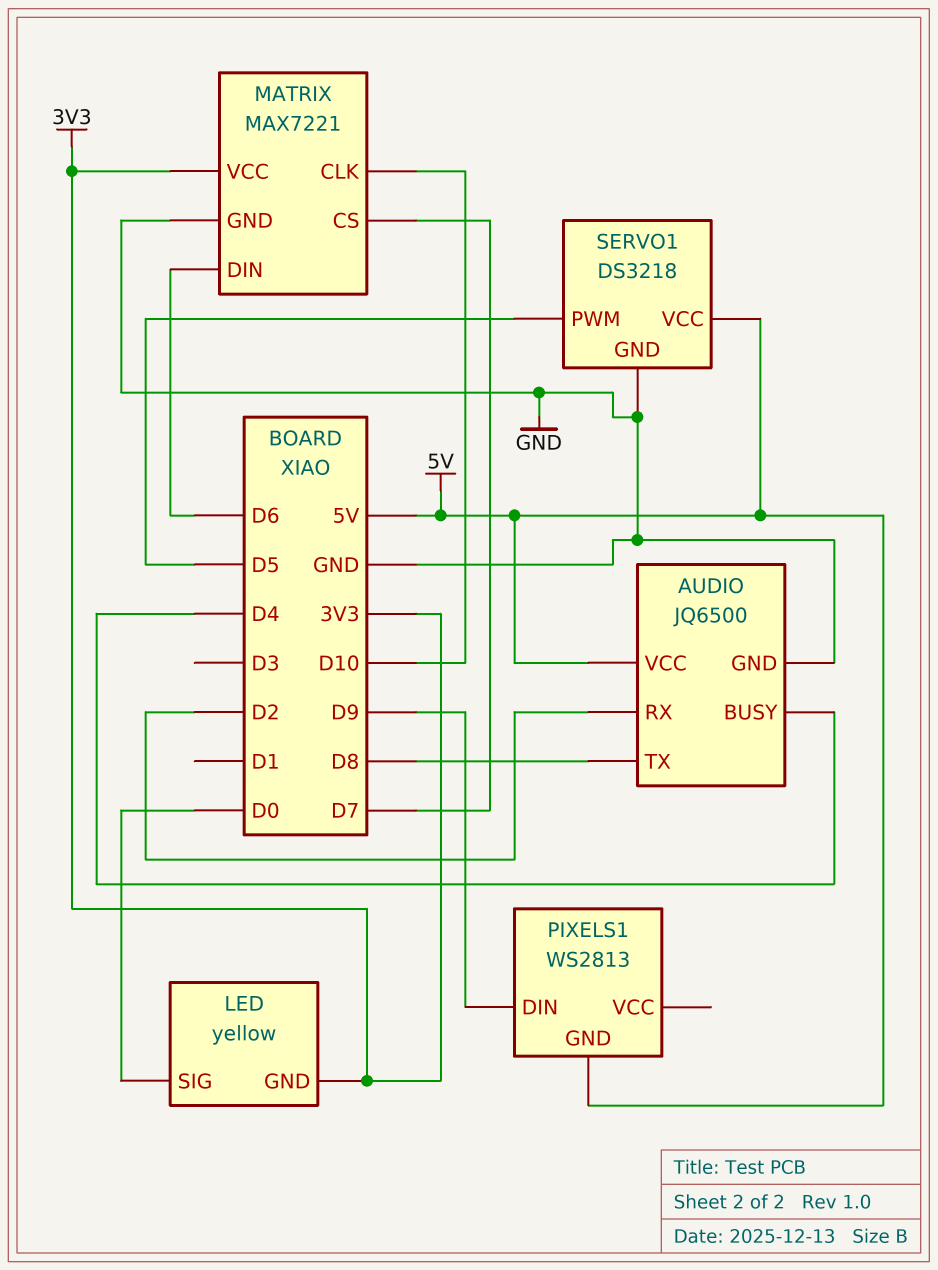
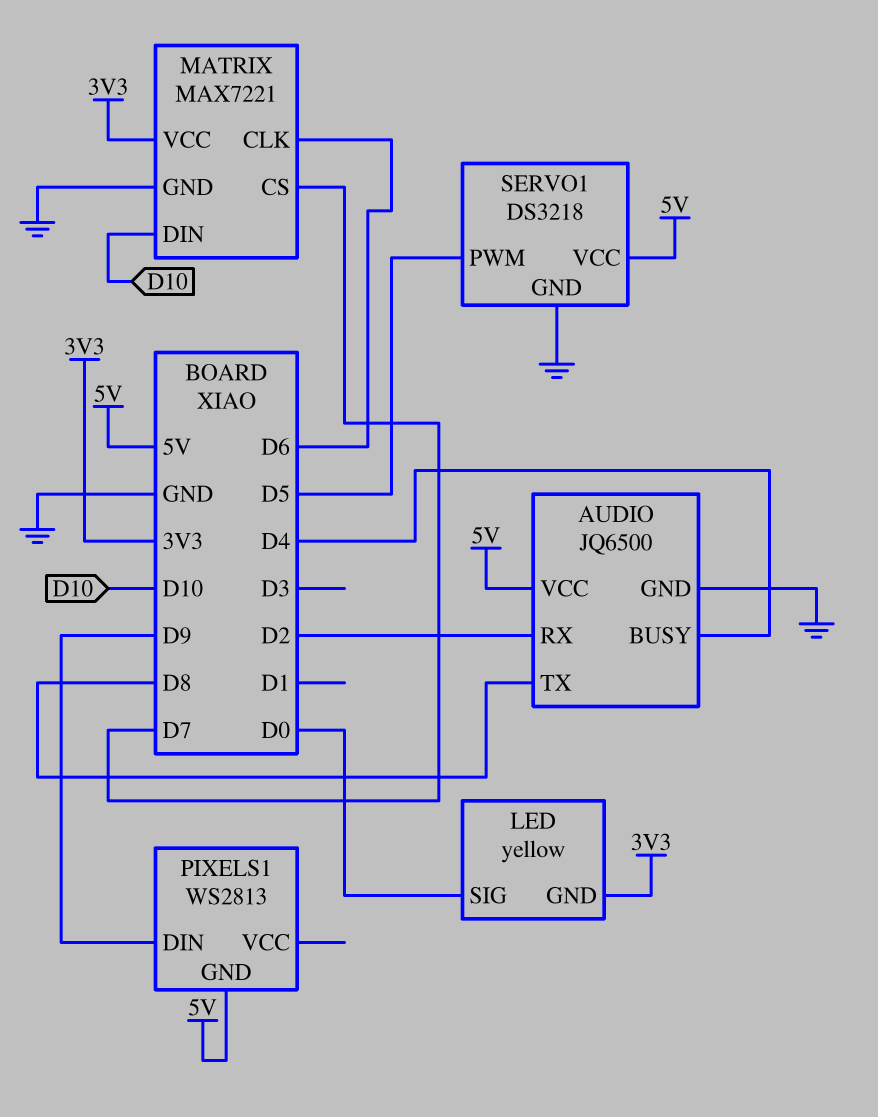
MATRIX pin CLK: D10 -> D6
MATRIX pin DIN: D6 -> D10

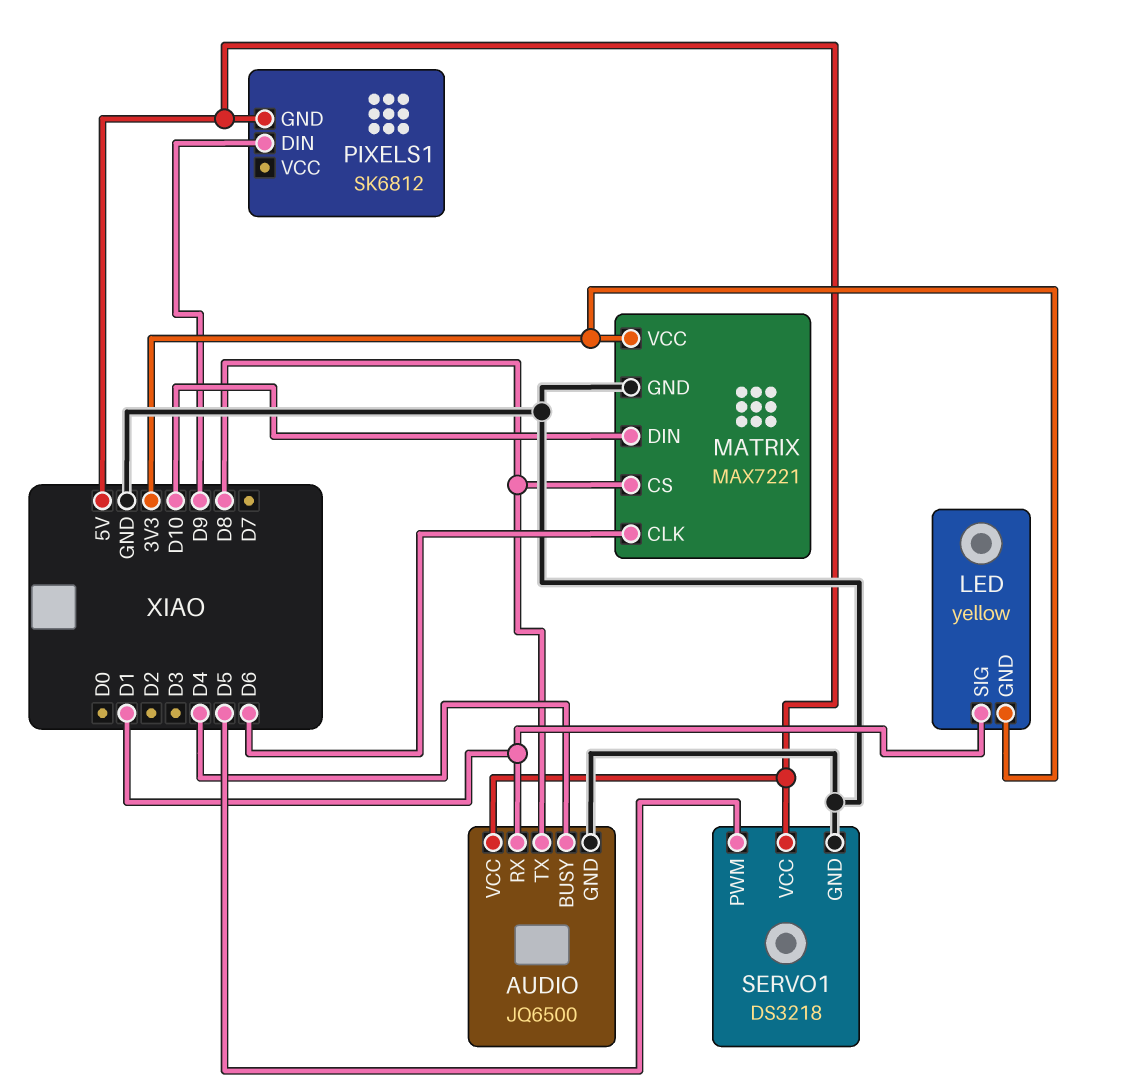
AUDIO pin RX: D2 -> D1
LED pin SIG: D0 -> D1
MATRIX pin CS: D7 -> D8
PIXELS1: WS2813 -> SK6812

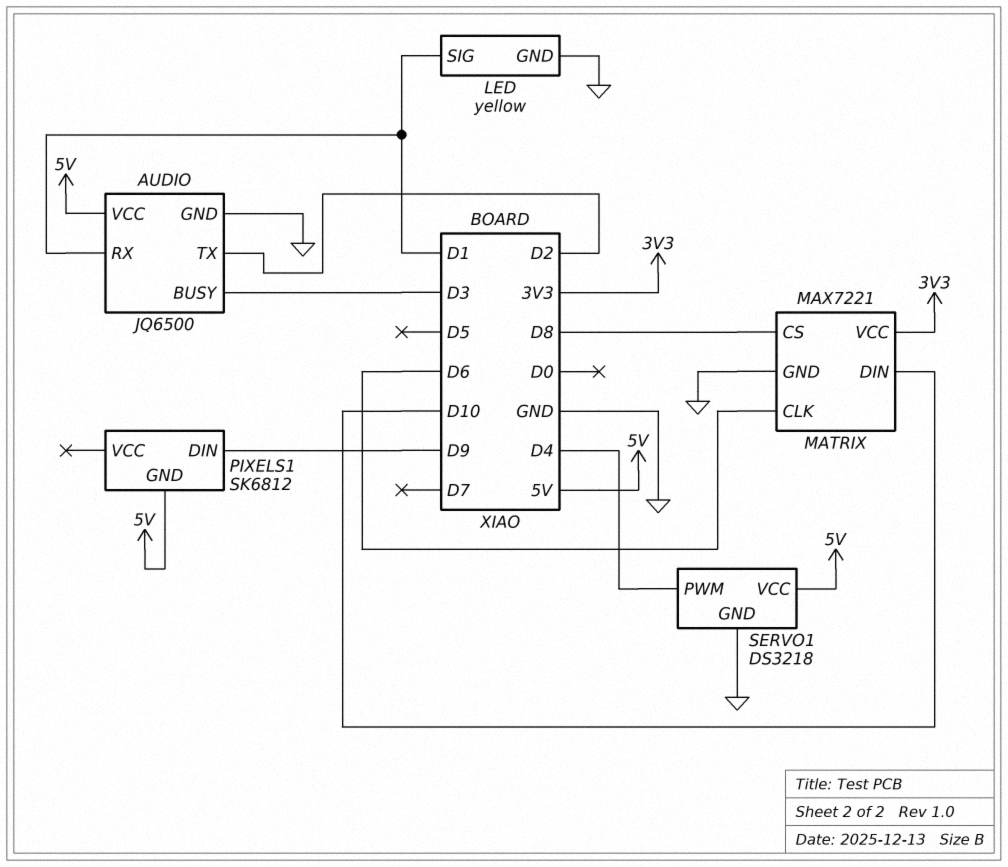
AUDIO pin BUSY: D4 -> D3
AUDIO pin TX: D8 -> D2
LED pin GND: 3V3 -> GND
SERVO1 pin PWM: D5 -> D4

